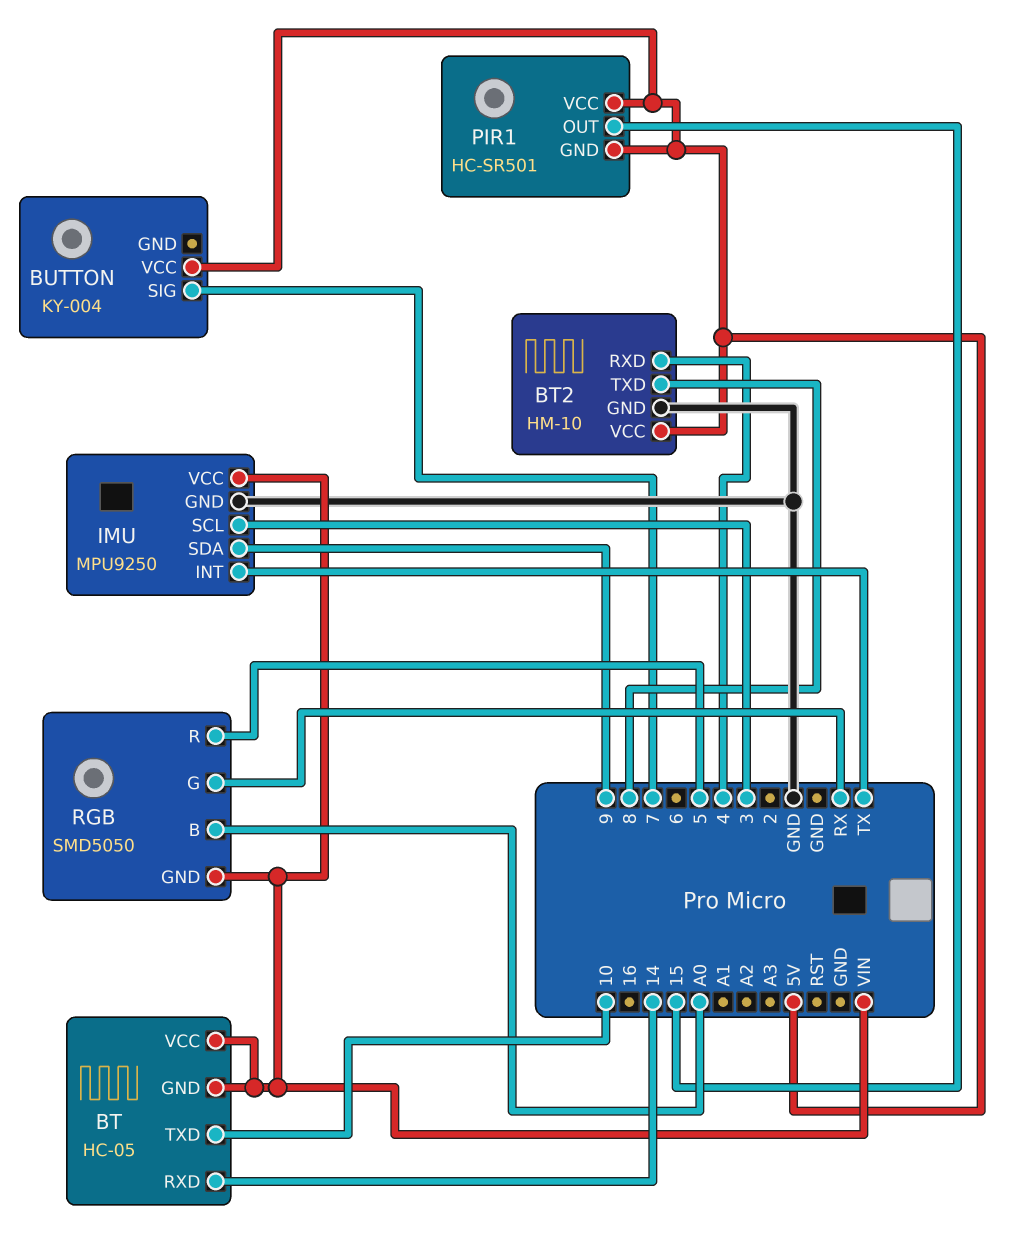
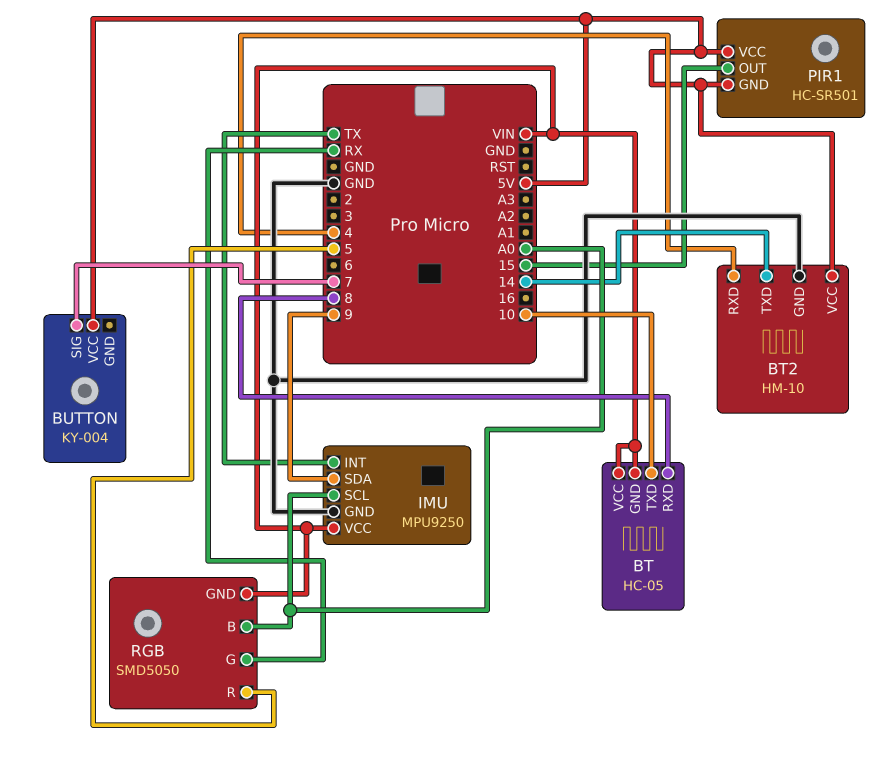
BT pin RXD: 14 -> 8
BT2 pin TXD: 8 -> 14
IMU pin SCL: 3 -> A0

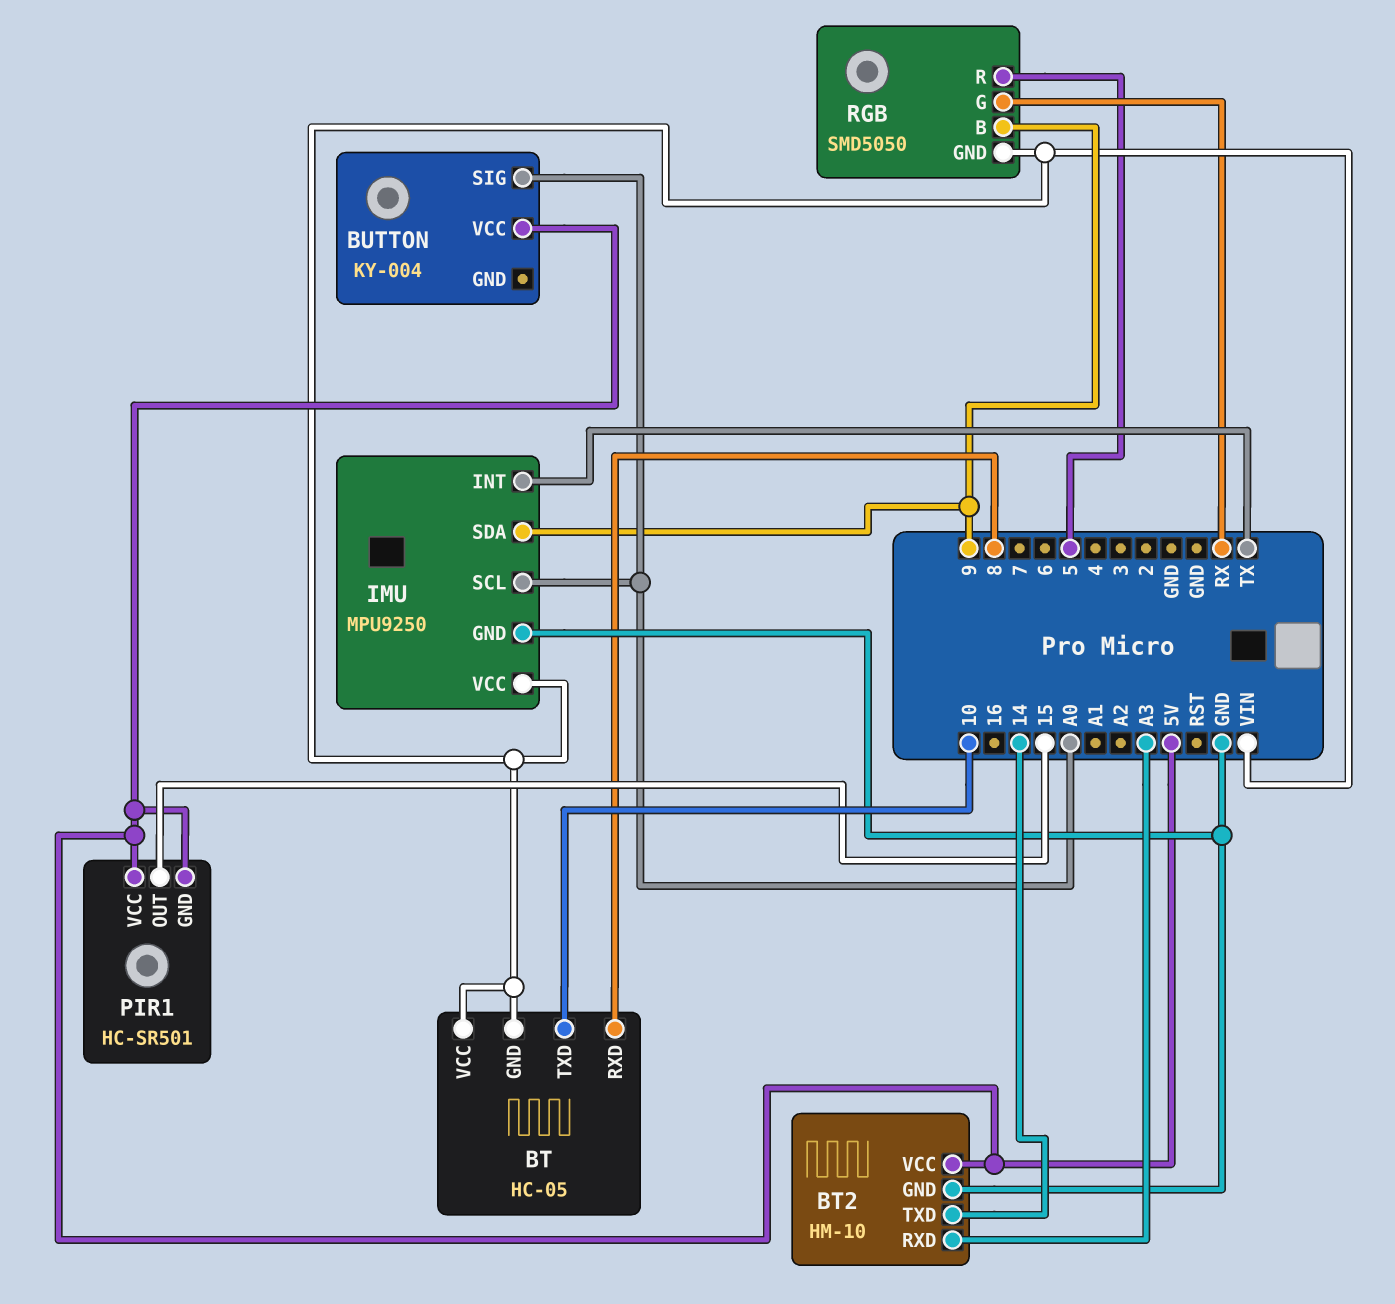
BT2 pin RXD: 4 -> A3
BUTTON pin SIG: 7 -> A0
RGB pin B: A0 -> 9

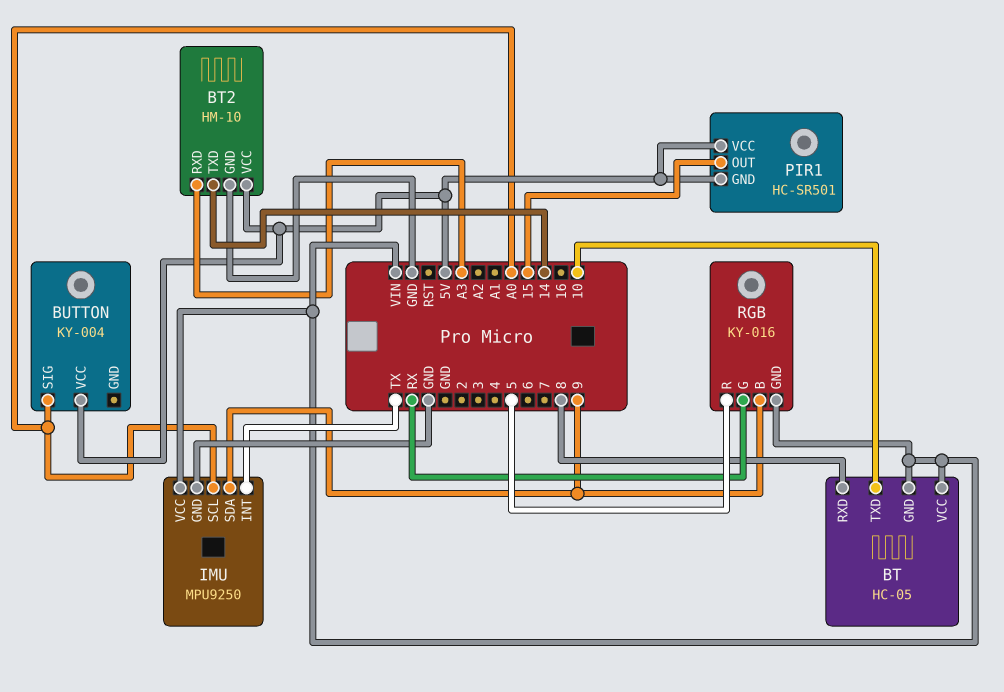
RGB: SMD5050 -> KY-016

